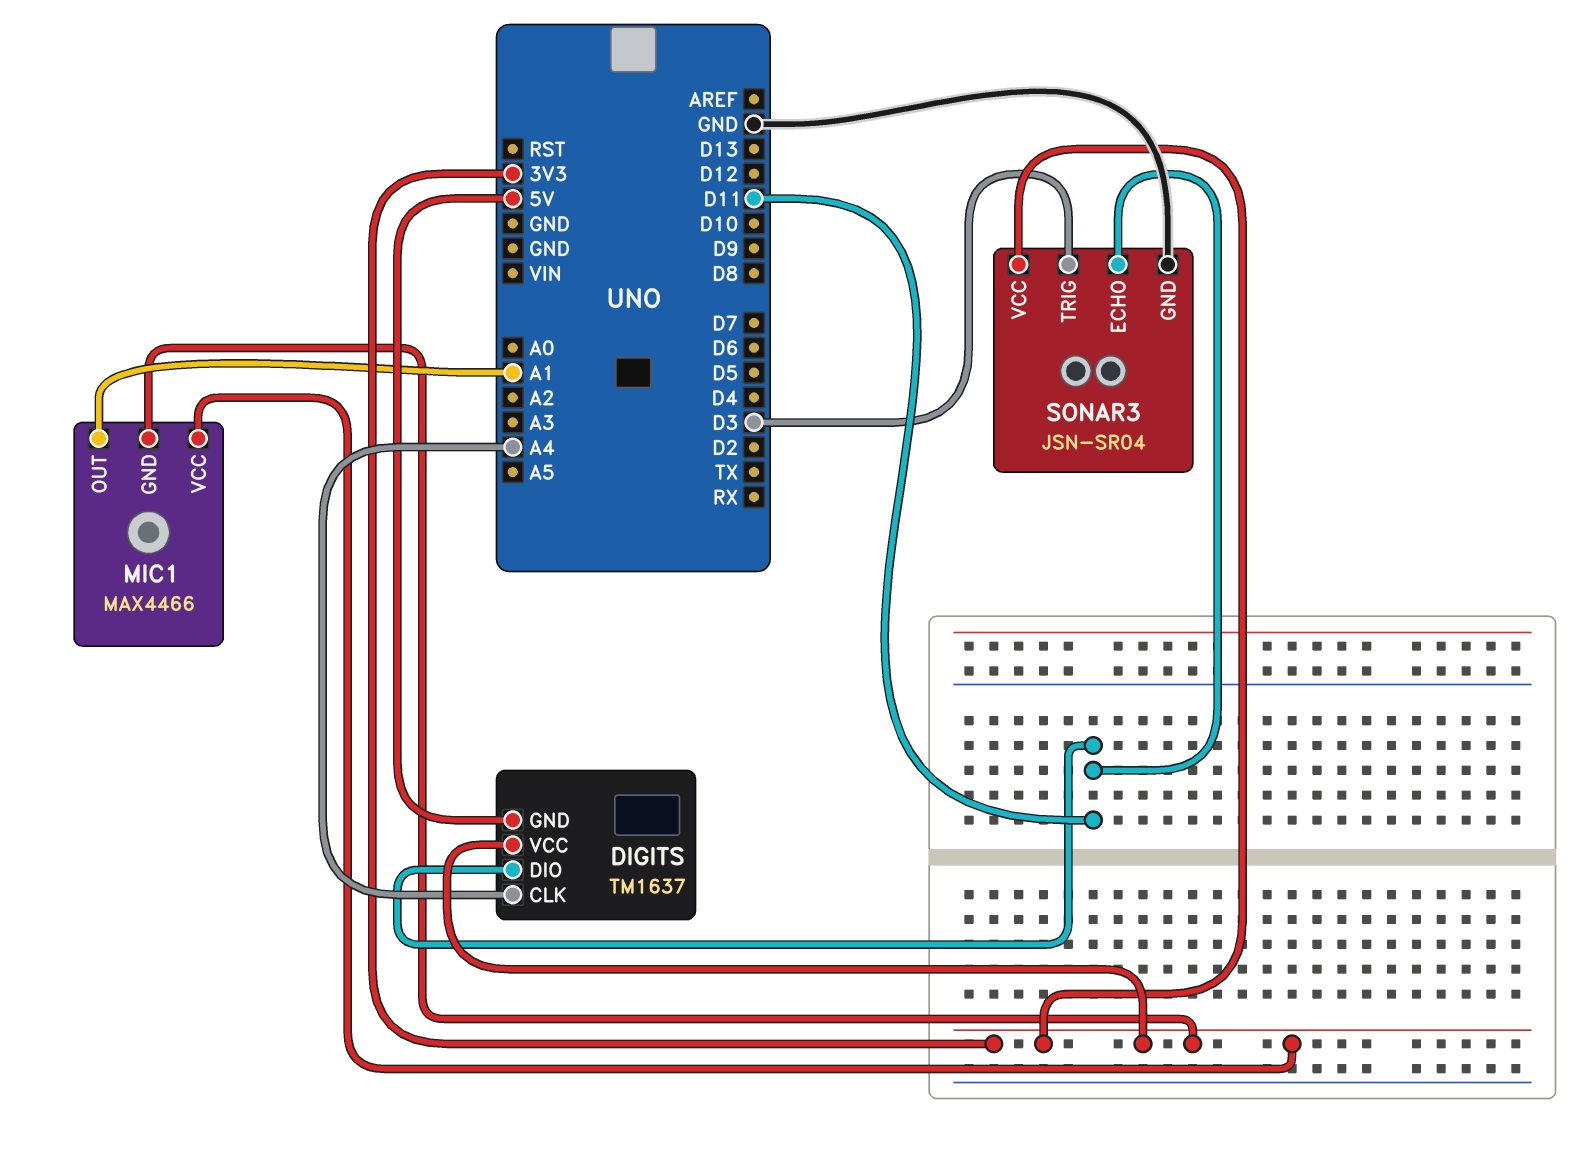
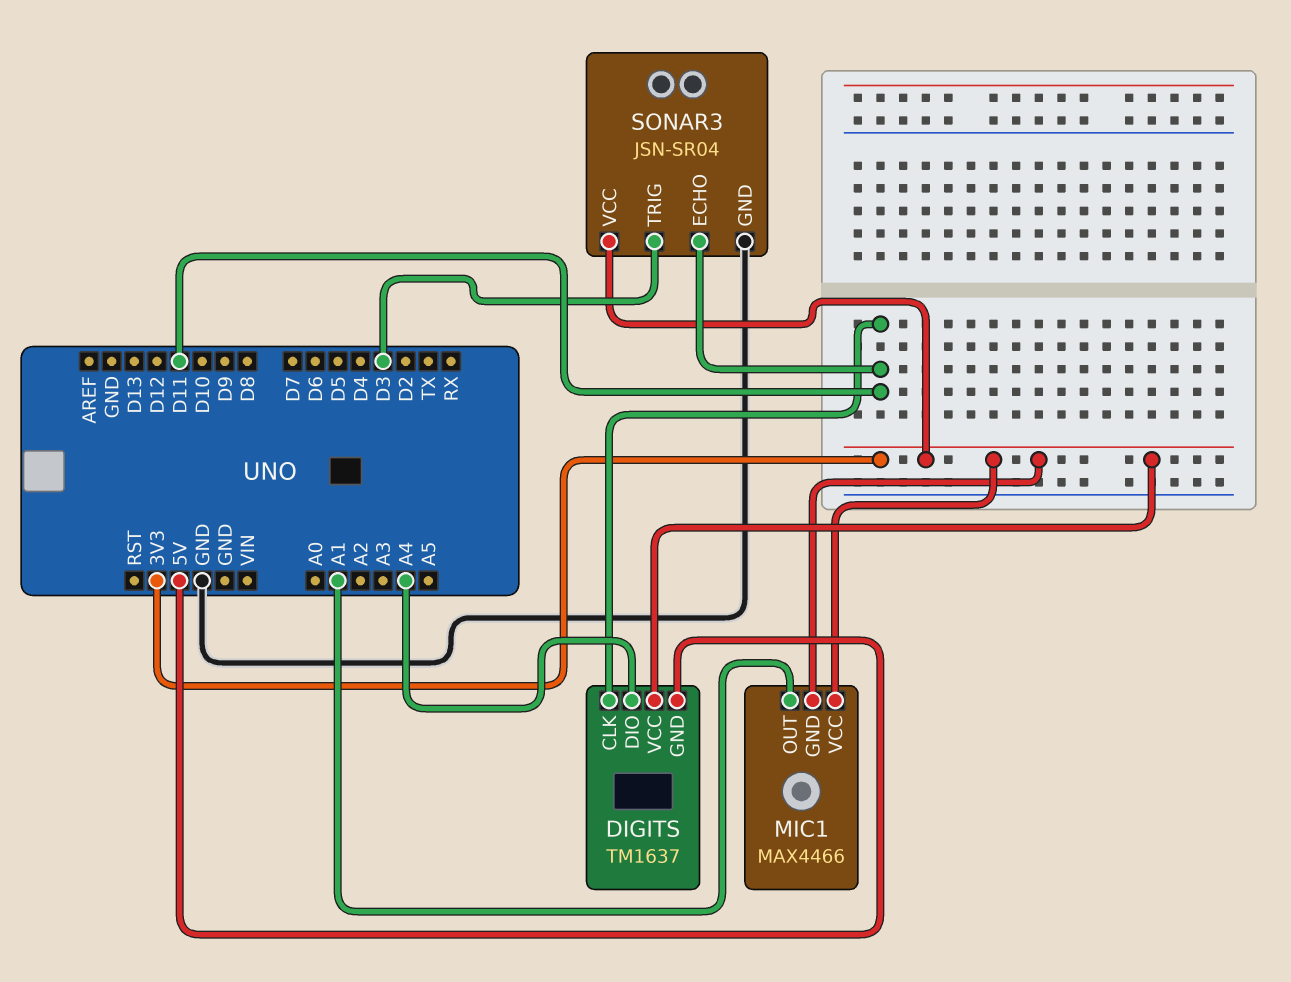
DIGITS pin CLK: A4 -> D11
DIGITS pin DIO: D11 -> A4

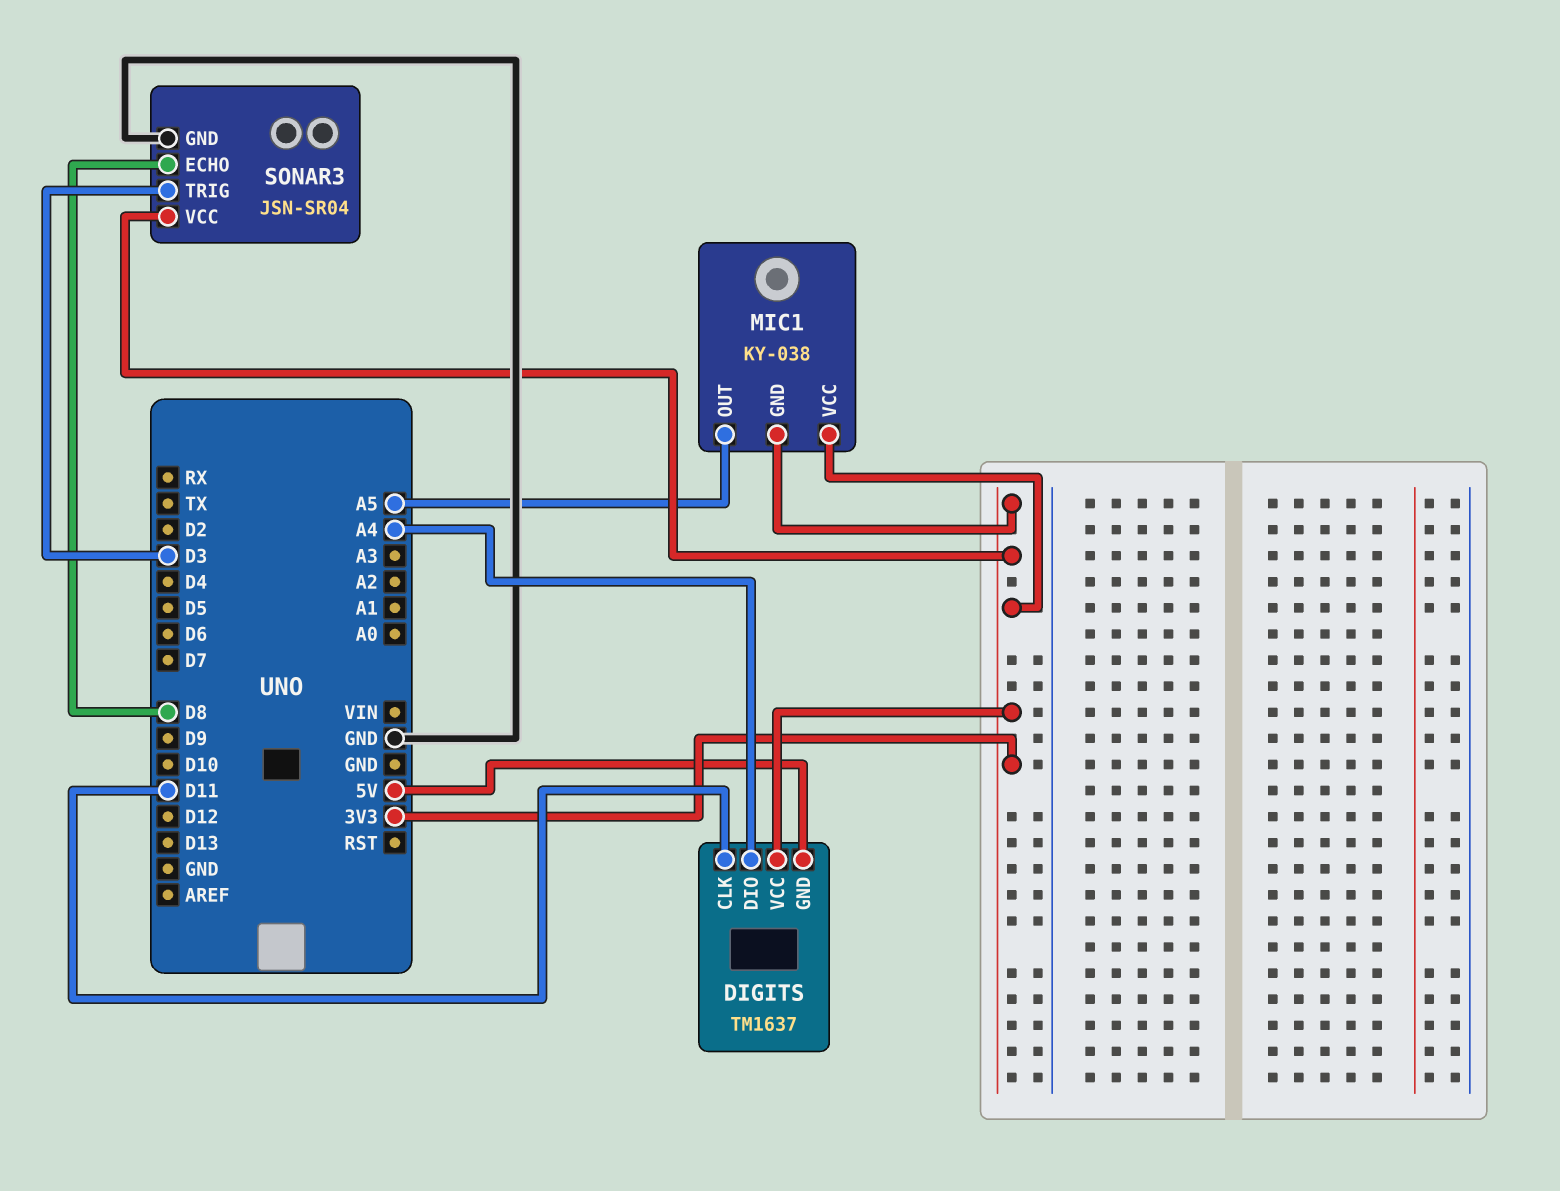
MIC1: MAX4466 -> KY-038
MIC1 pin OUT: A1 -> A5
SONAR3 pin ECHO: D11 -> D8

